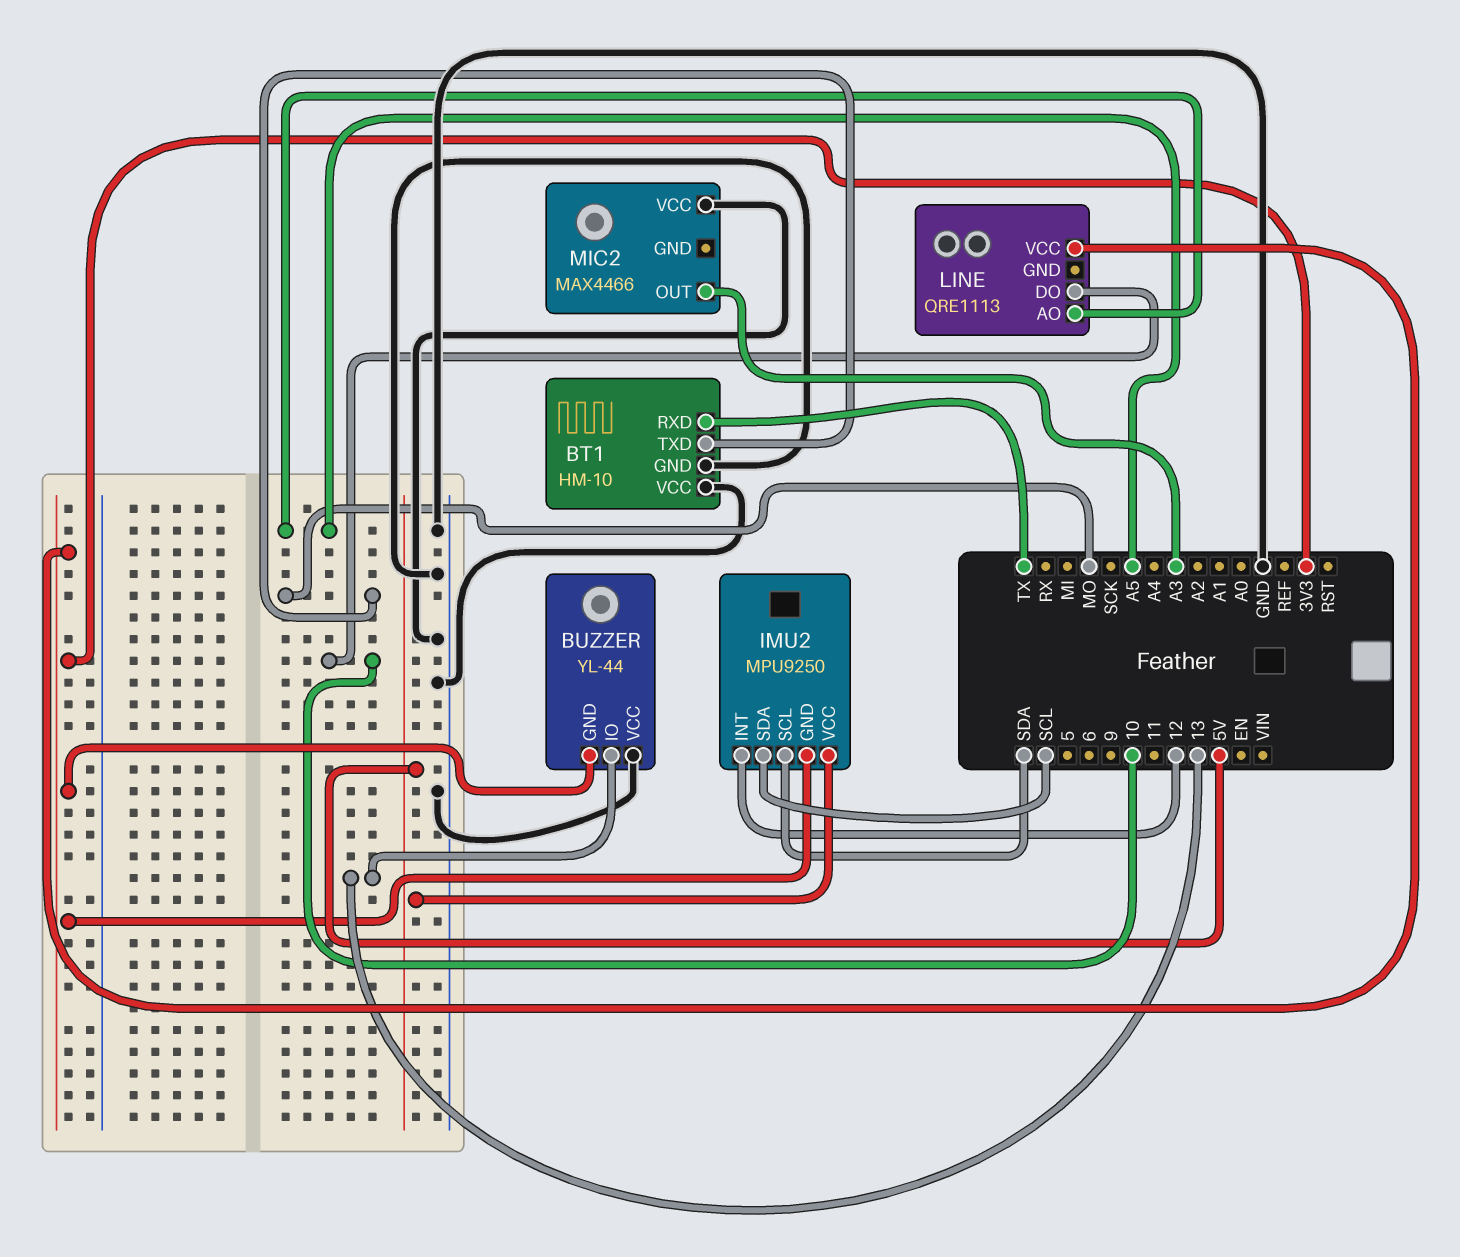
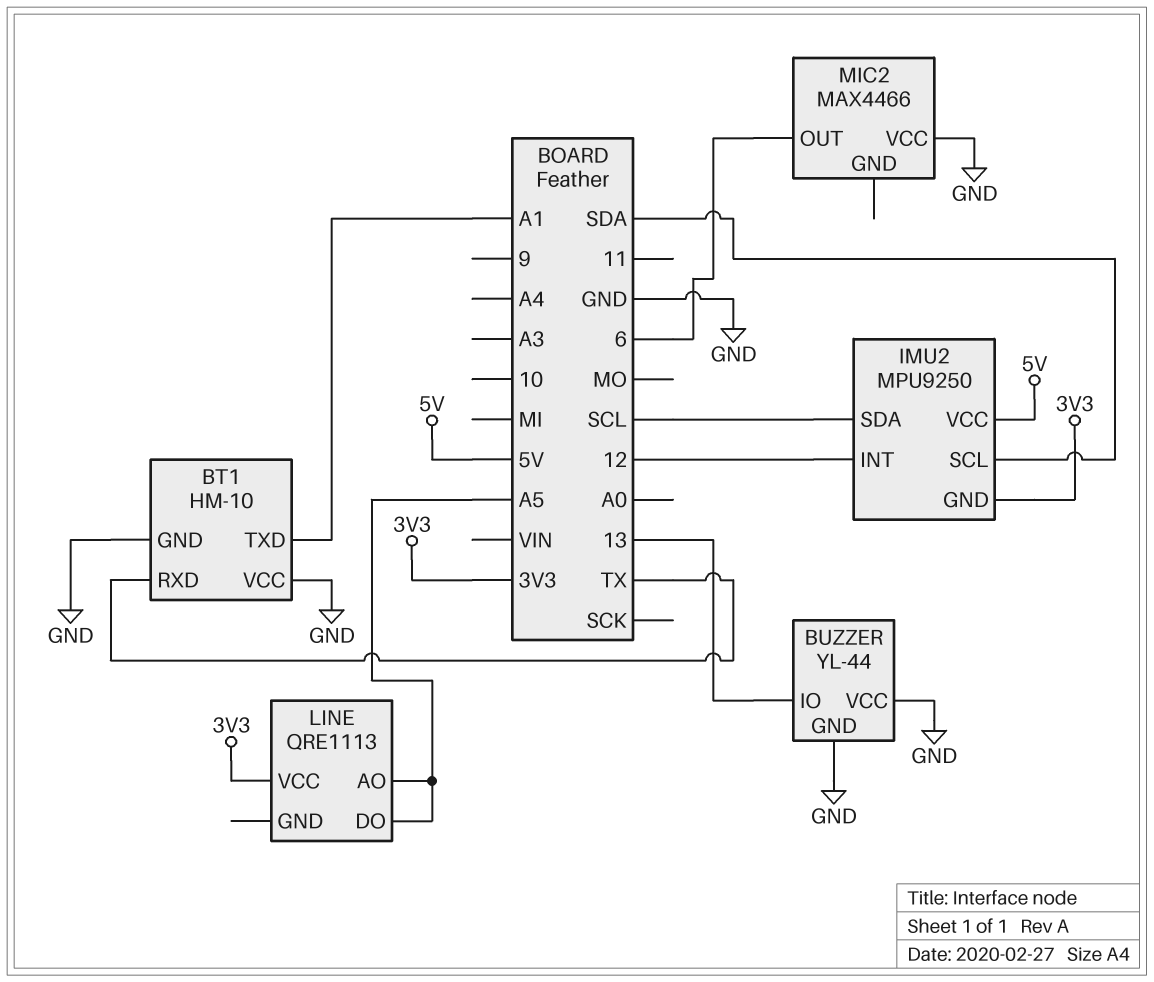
BT1 pin TXD: MO -> A1
BUZZER pin GND: 3V3 -> GND
LINE pin DO: 10 -> A5
MIC2 pin OUT: A3 -> 6

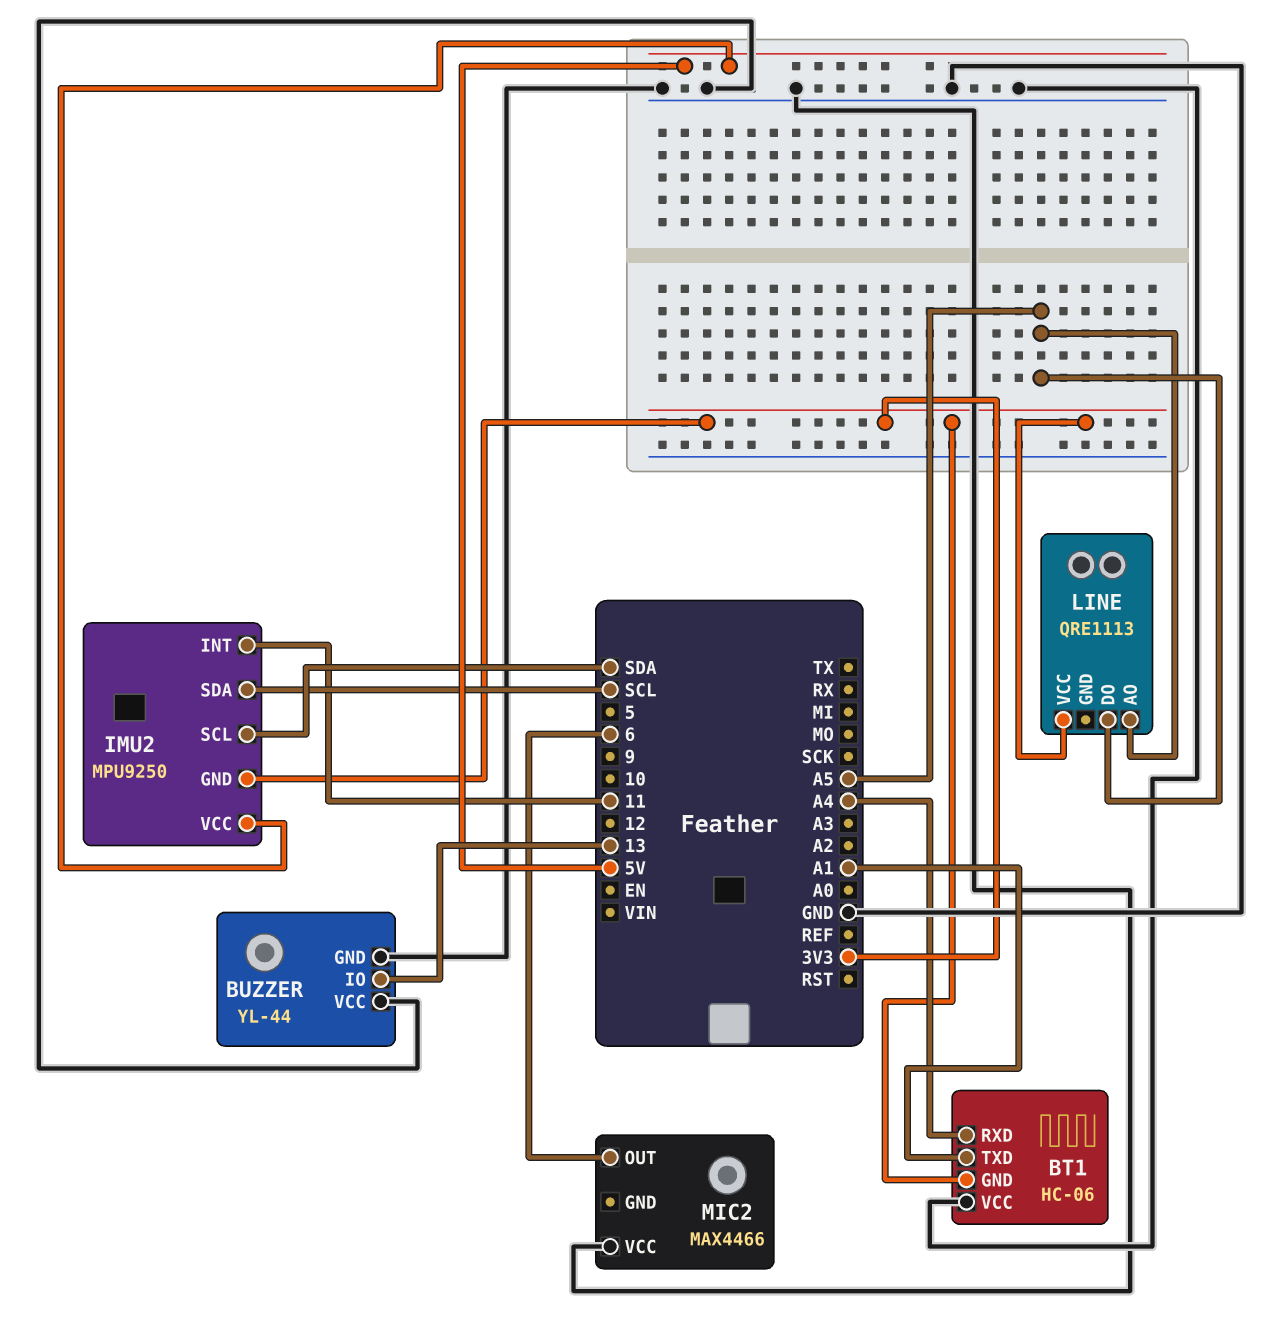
BT1: HM-10 -> HC-06
BT1 pin GND: GND -> 3V3
BT1 pin RXD: TX -> A4
IMU2 pin INT: 12 -> 11

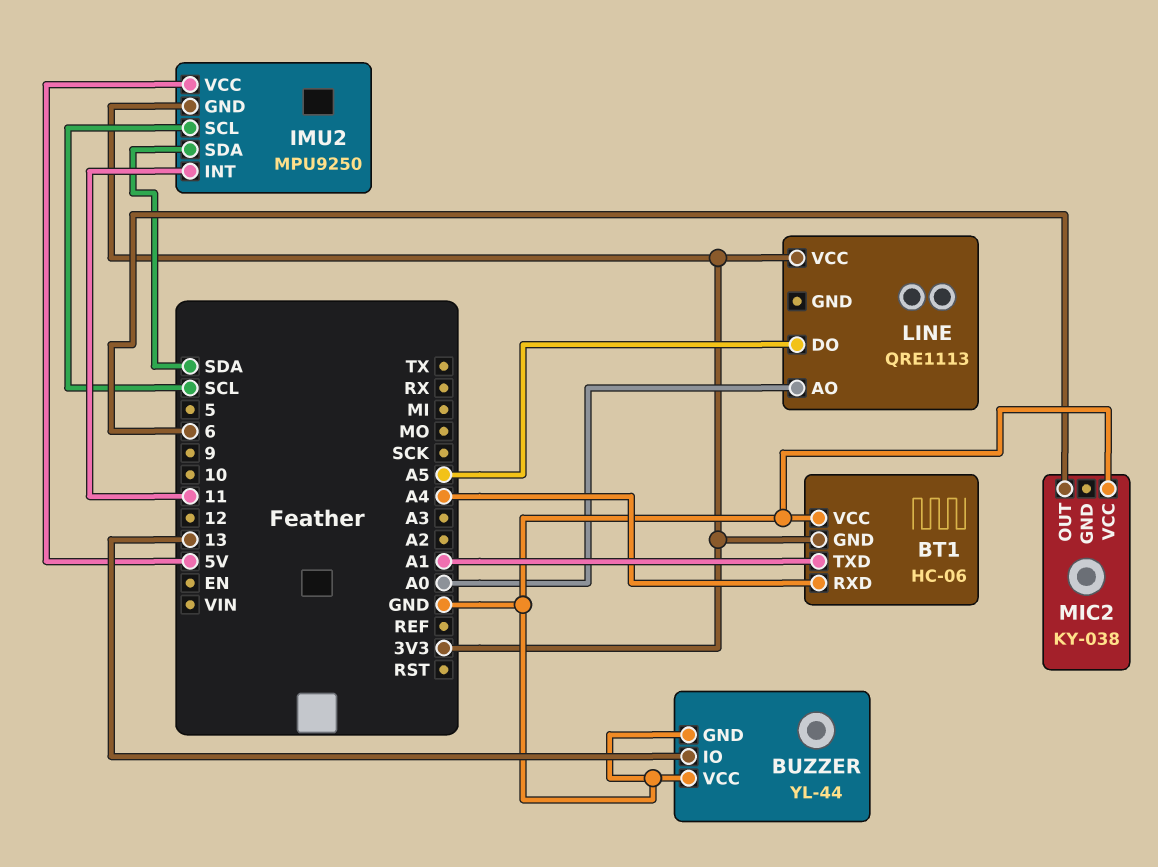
IMU2 pin SCL: SDA -> SCL
IMU2 pin SDA: SCL -> SDA
LINE pin AO: A5 -> A0
MIC2: MAX4466 -> KY-038

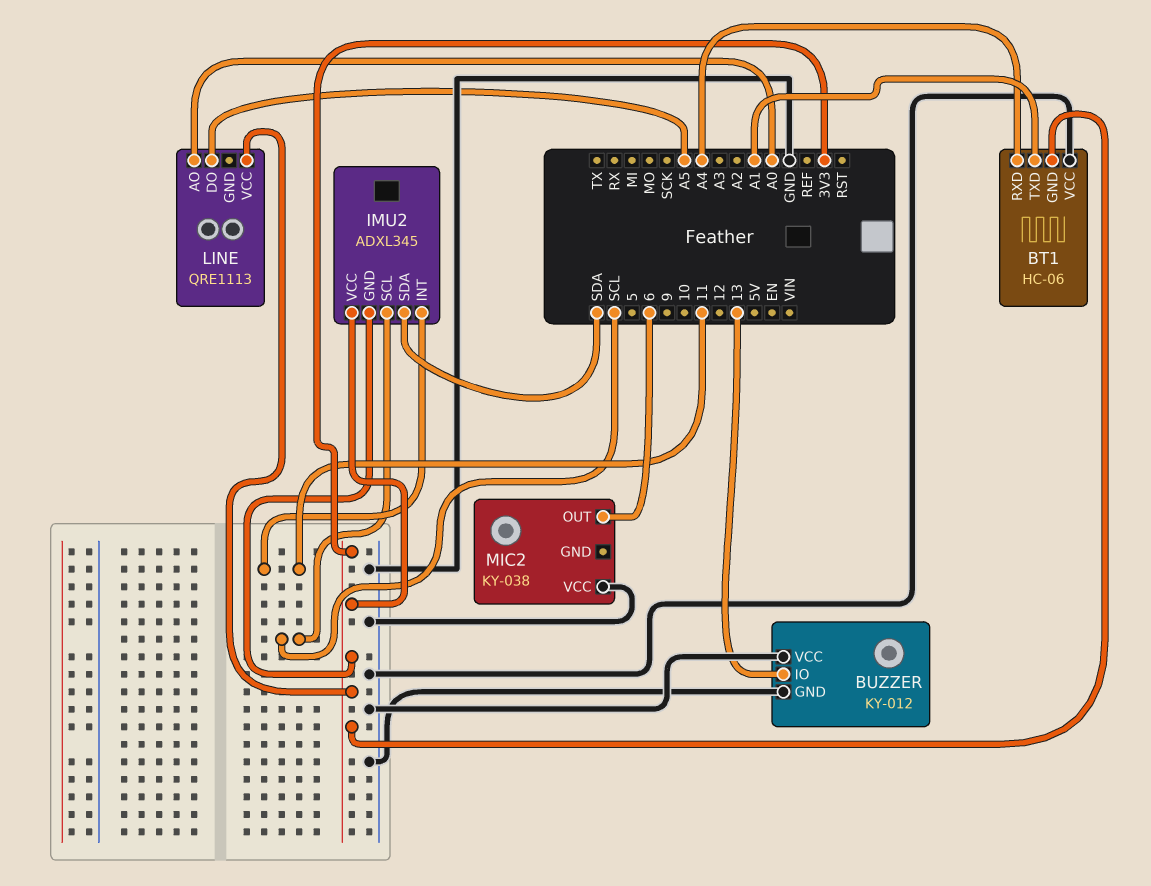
BUZZER: YL-44 -> KY-012
IMU2: MPU9250 -> ADXL345
IMU2 pin VCC: 5V -> 3V3

